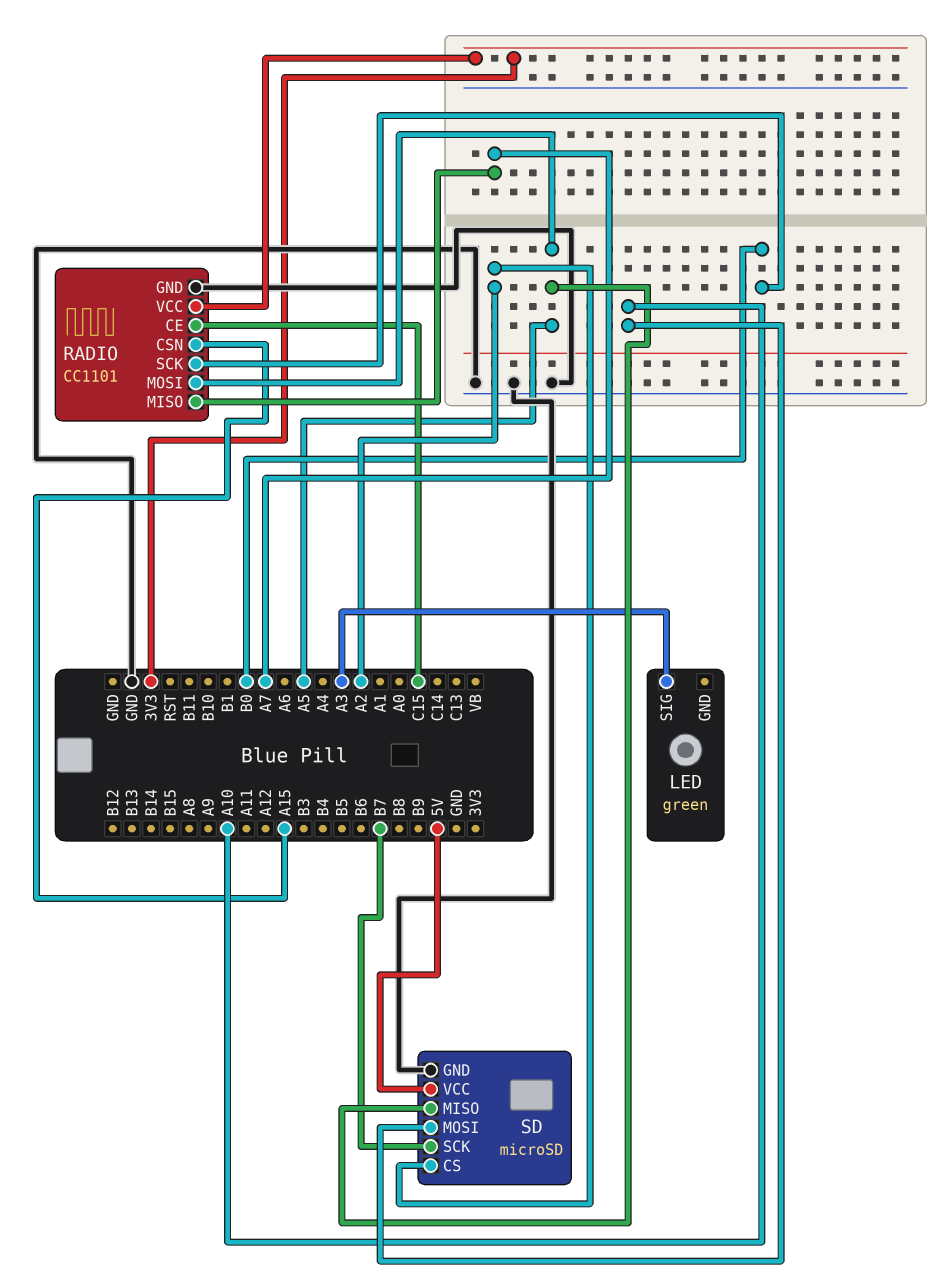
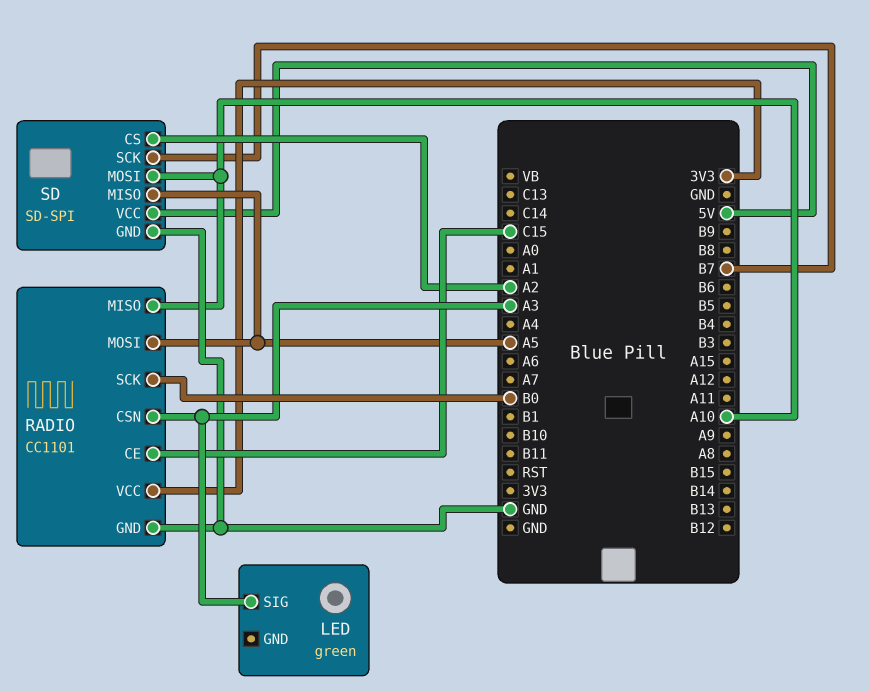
RADIO pin CSN: A15 -> A3
RADIO pin MISO: A7 -> A10
SD: microSD -> SD-SPI

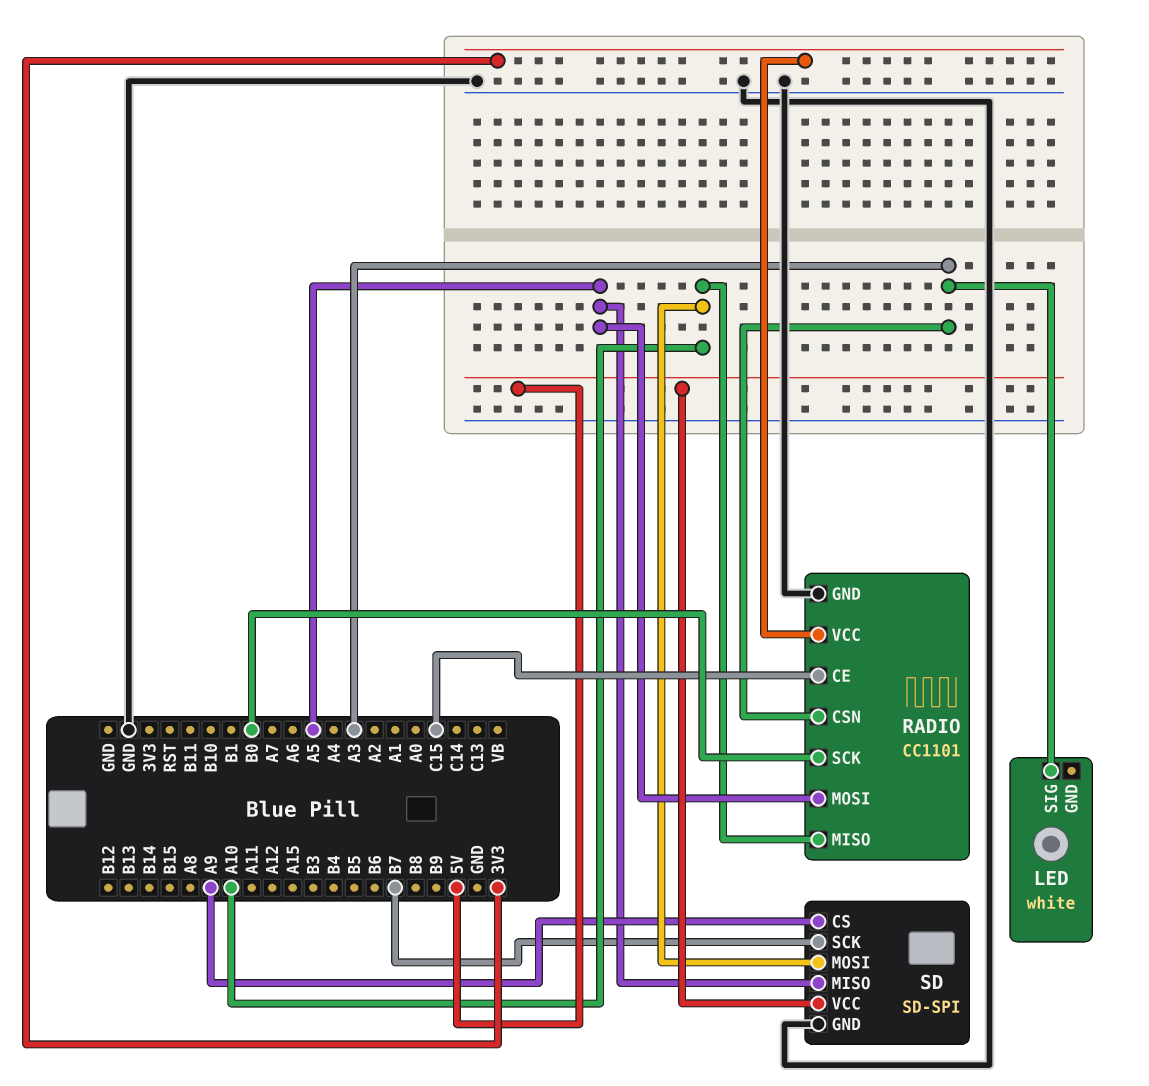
LED: green -> white
SD pin CS: A2 -> A9

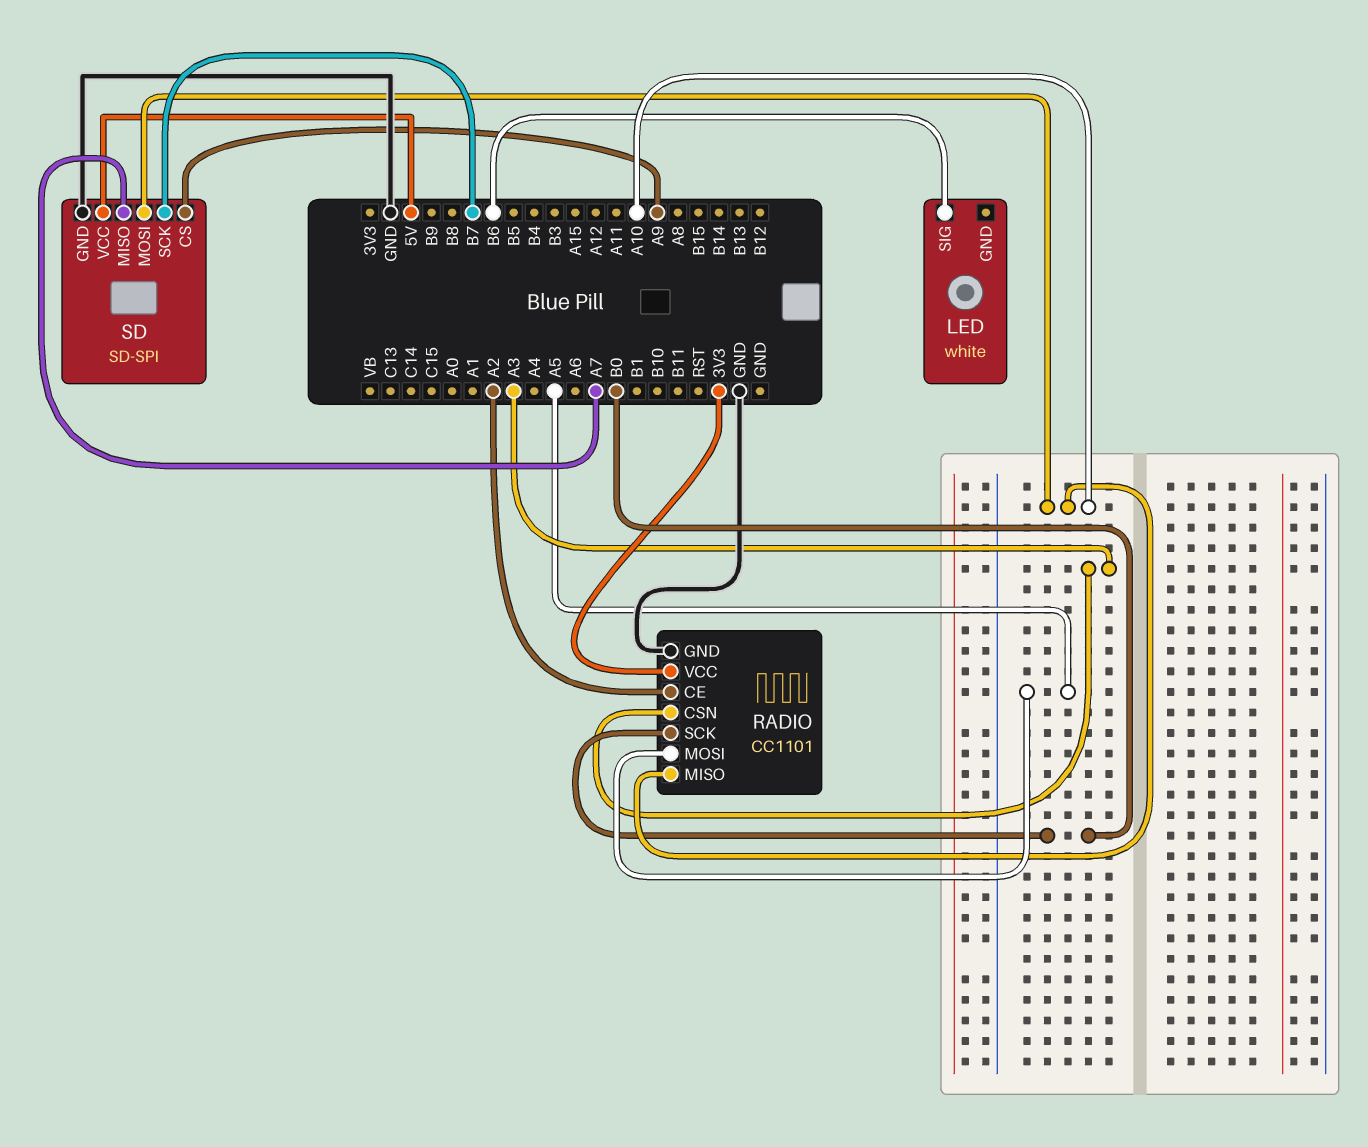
LED pin SIG: A3 -> B6
RADIO pin CE: C15 -> A2
SD pin MISO: A5 -> A7

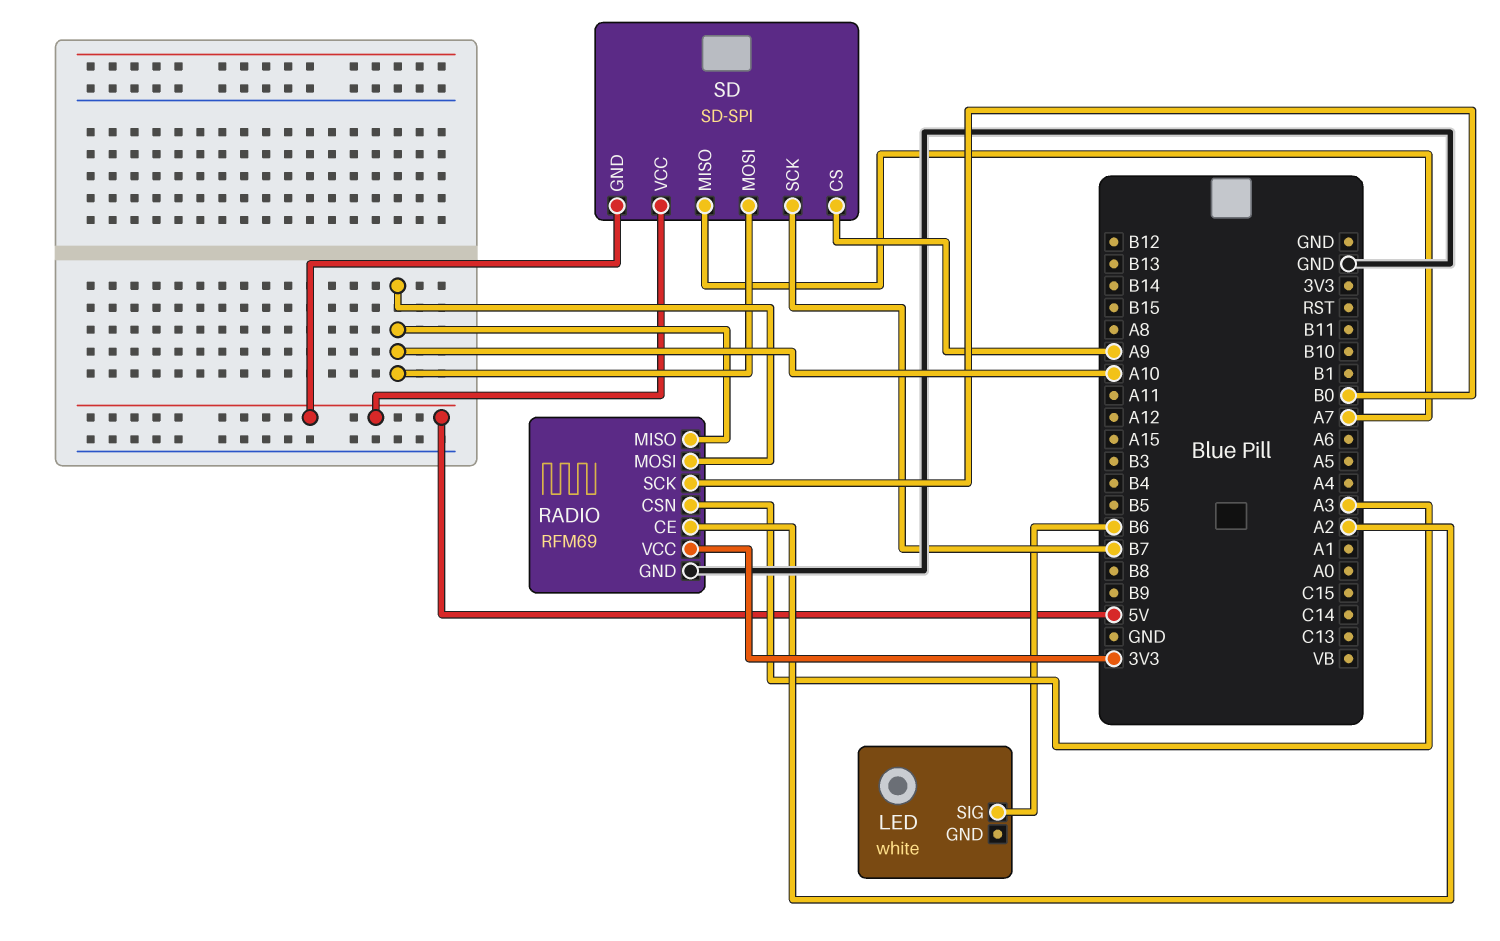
RADIO: CC1101 -> RFM69
RADIO pin MOSI: A5 -> A10
SD pin GND: GND -> 5V

